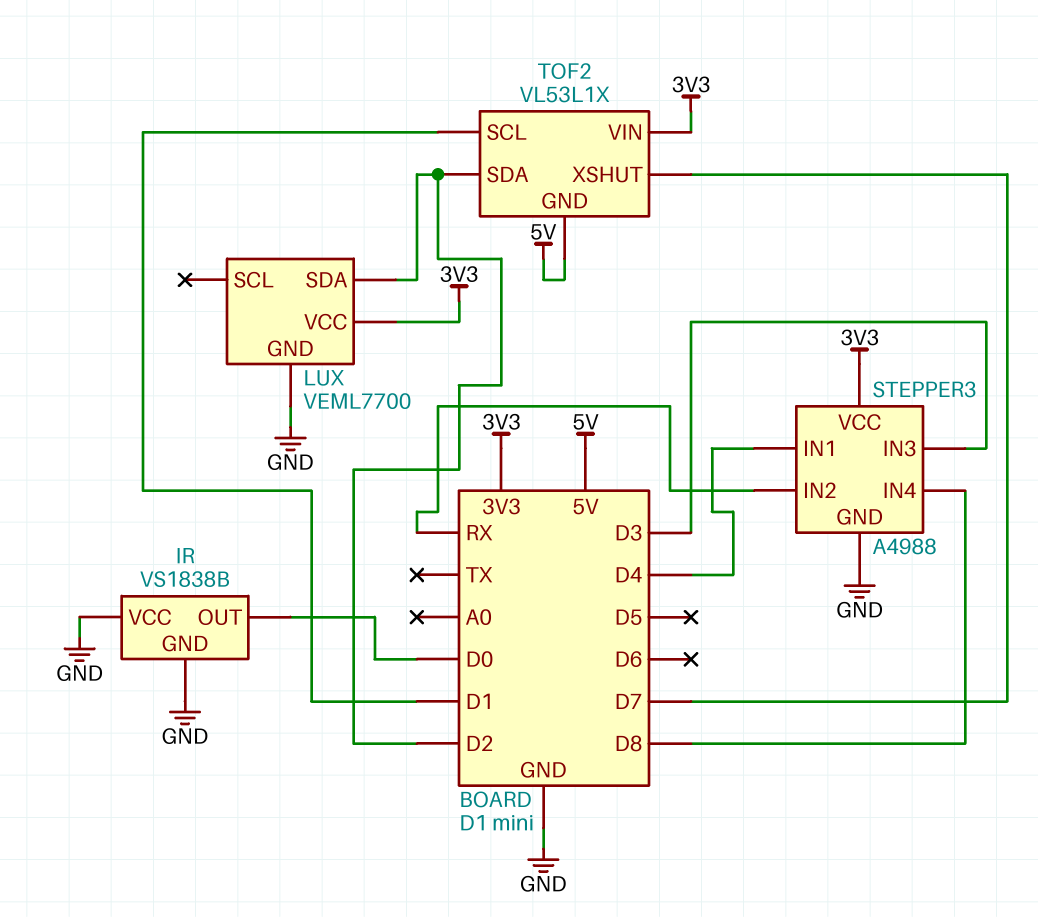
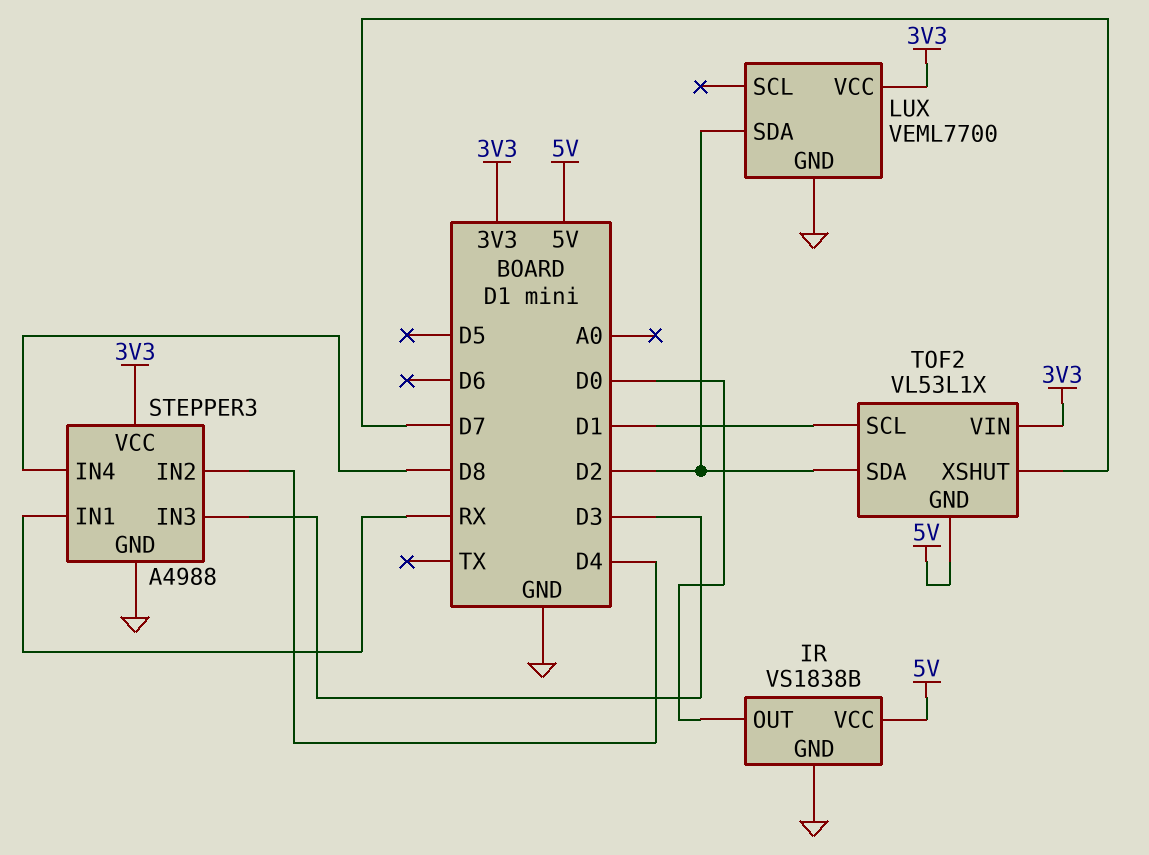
IR pin VCC: GND -> 5V
STEPPER3 pin IN1: D4 -> RX
STEPPER3 pin IN2: RX -> D4

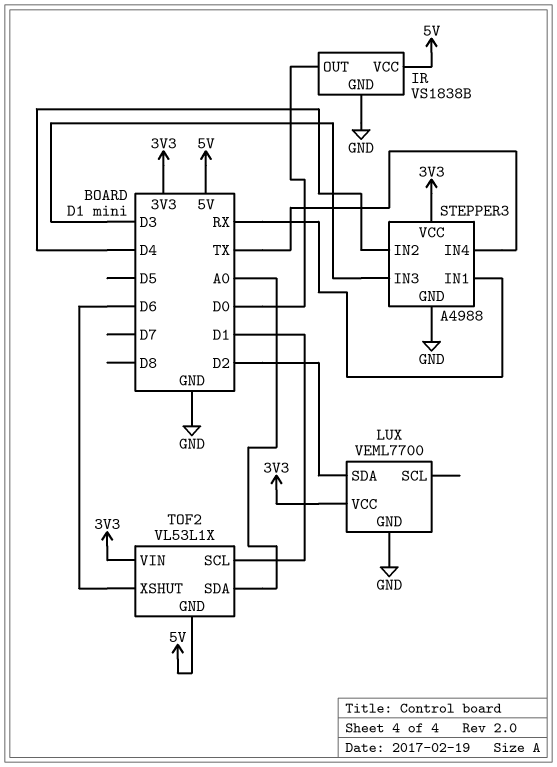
STEPPER3 pin IN4: D8 -> TX
TOF2 pin SDA: D2 -> A0
TOF2 pin XSHUT: D7 -> D6

